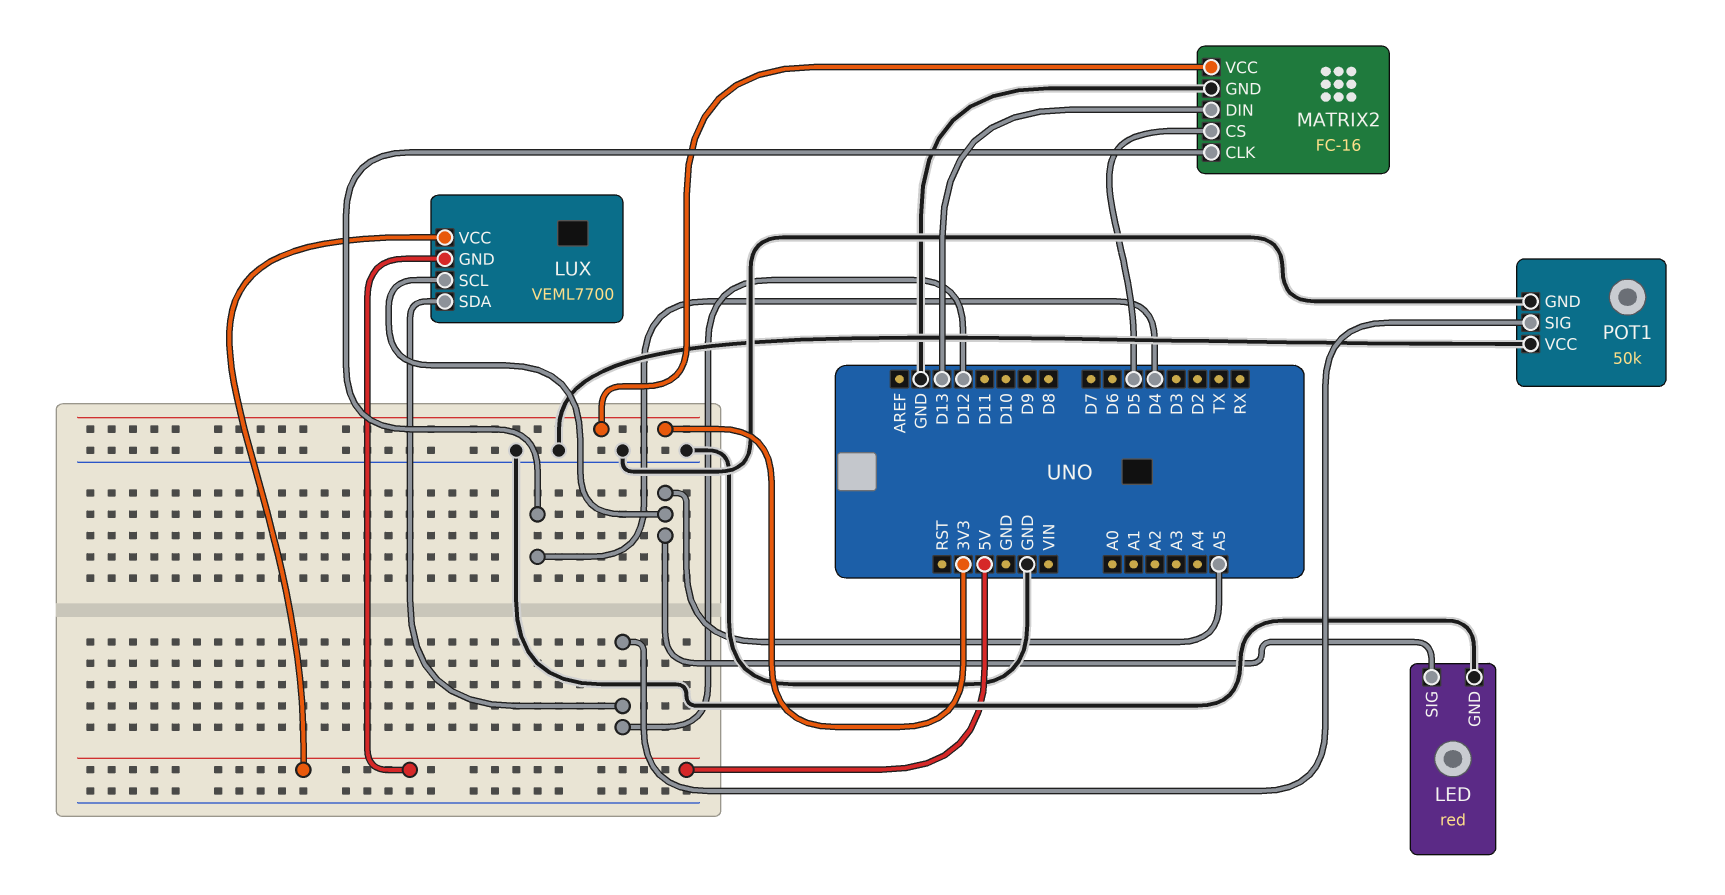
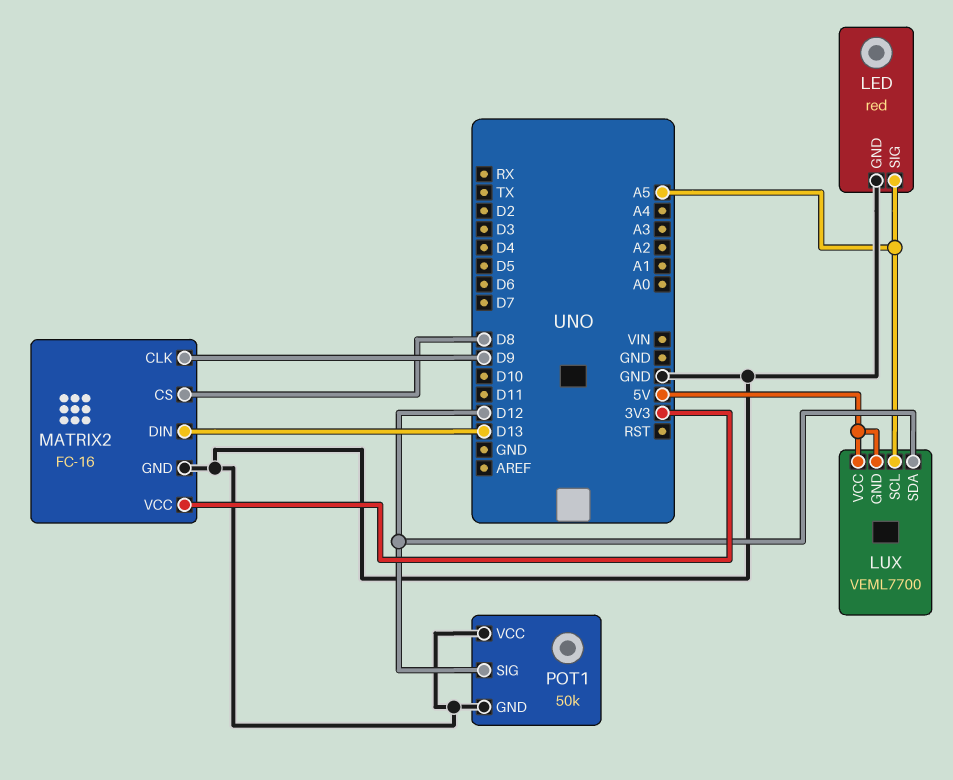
MATRIX2 pin CLK: D4 -> D9
MATRIX2 pin CS: D5 -> D8

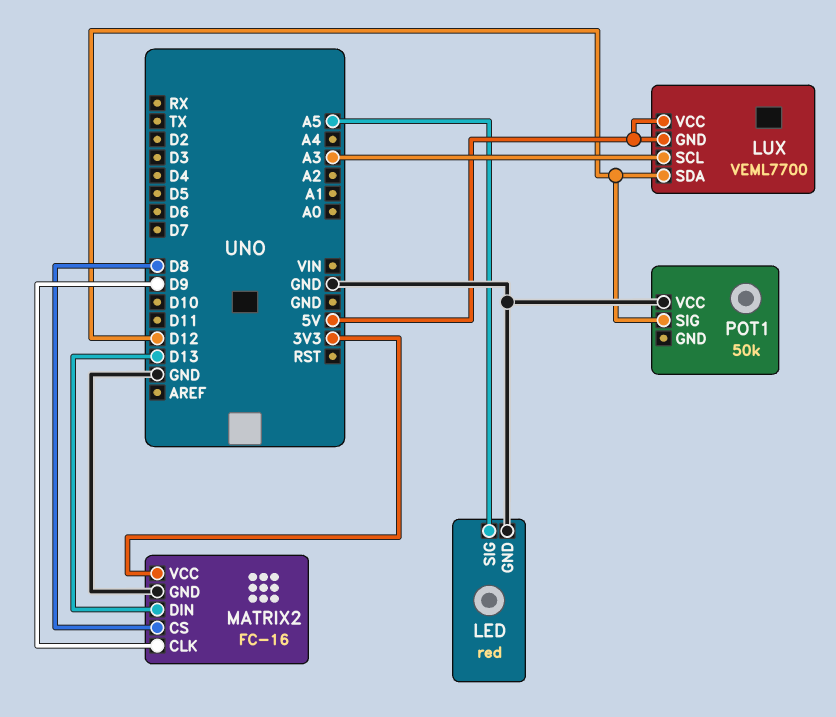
LUX pin SCL: A5 -> A3
POT1 pin GND: GND -> none

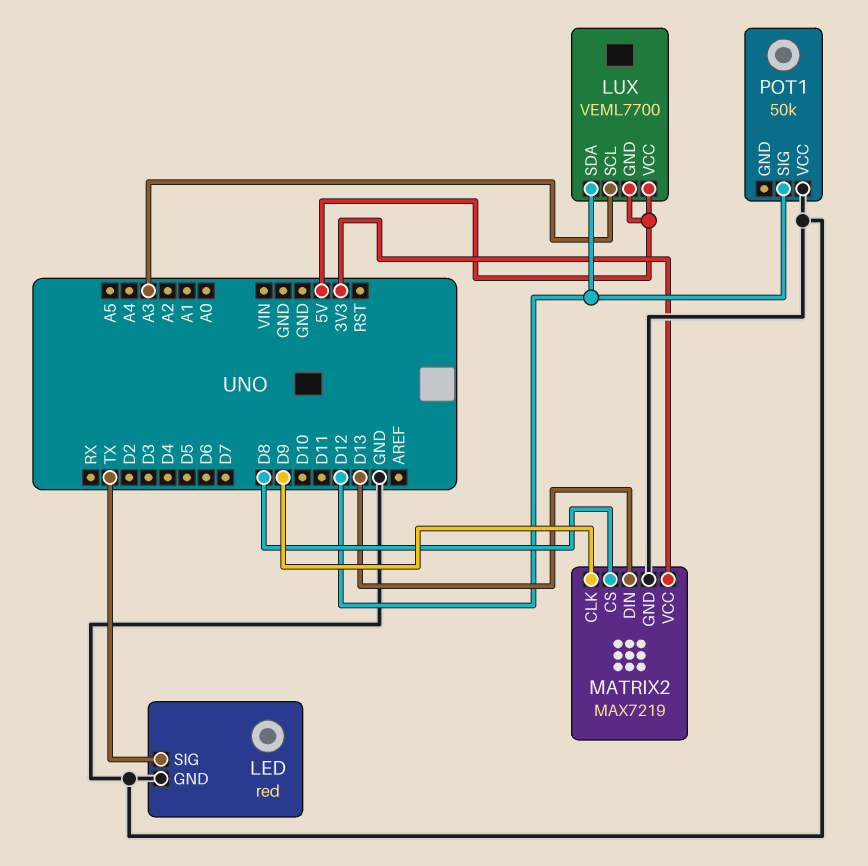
LED pin SIG: A5 -> TX
MATRIX2: FC-16 -> MAX7219

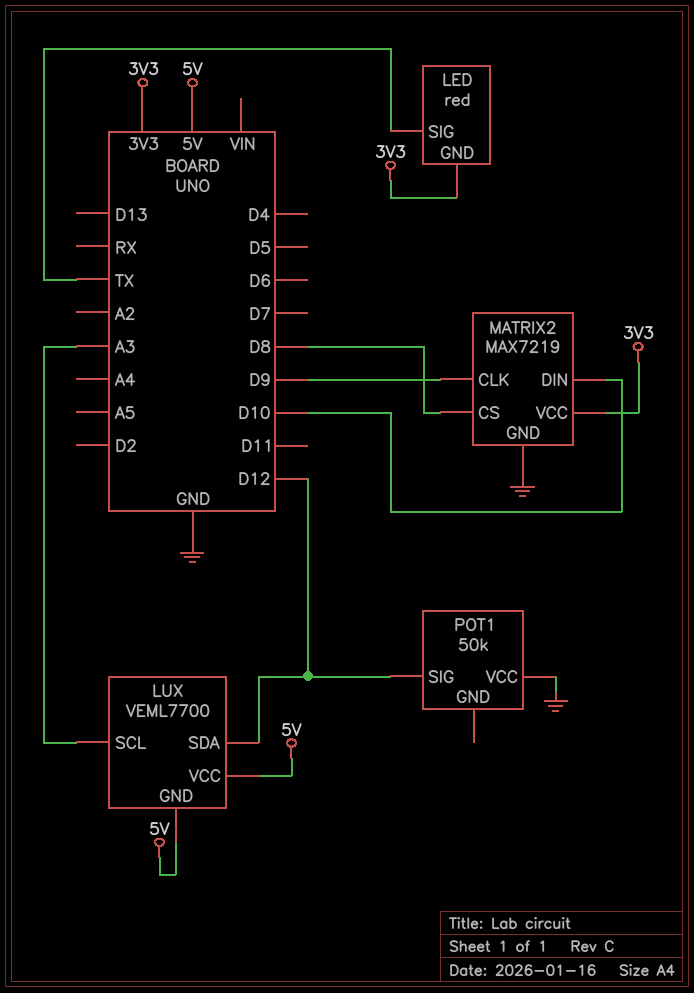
LED pin GND: GND -> 3V3
MATRIX2 pin DIN: D13 -> D10

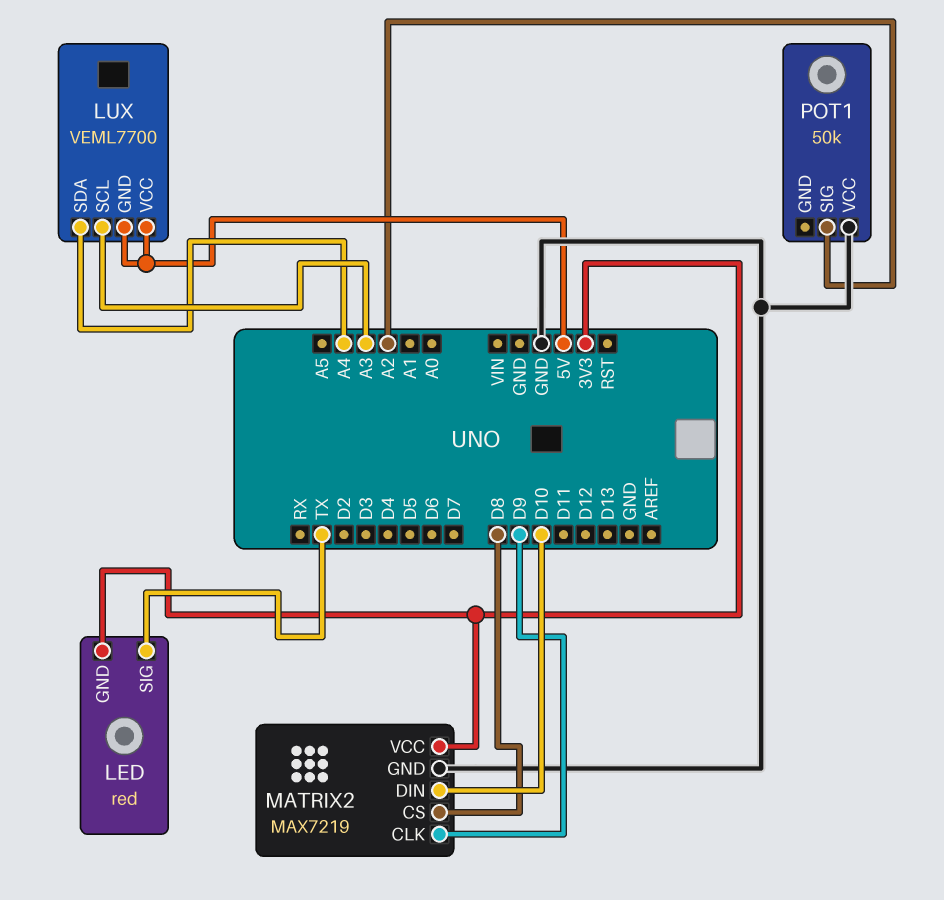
LUX pin SDA: D12 -> A4
POT1 pin SIG: D12 -> A2

